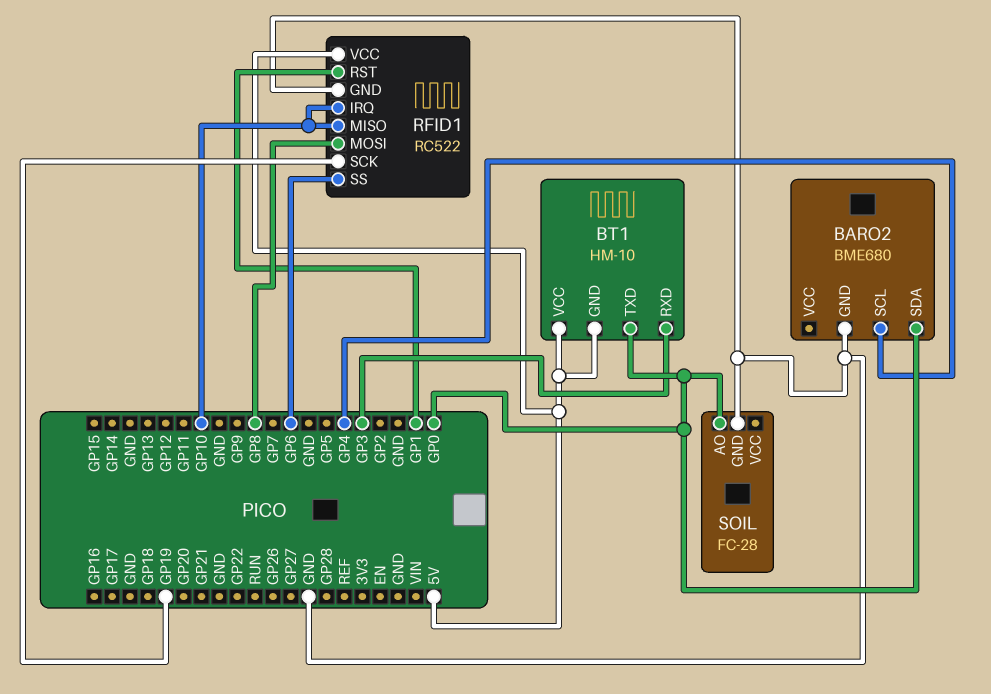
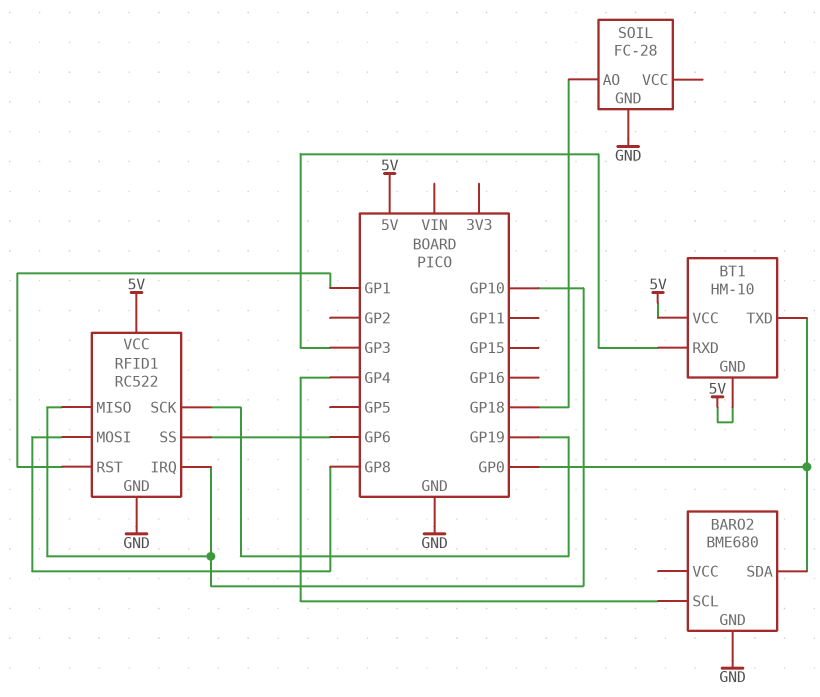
SOIL pin AO: GP0 -> GP18

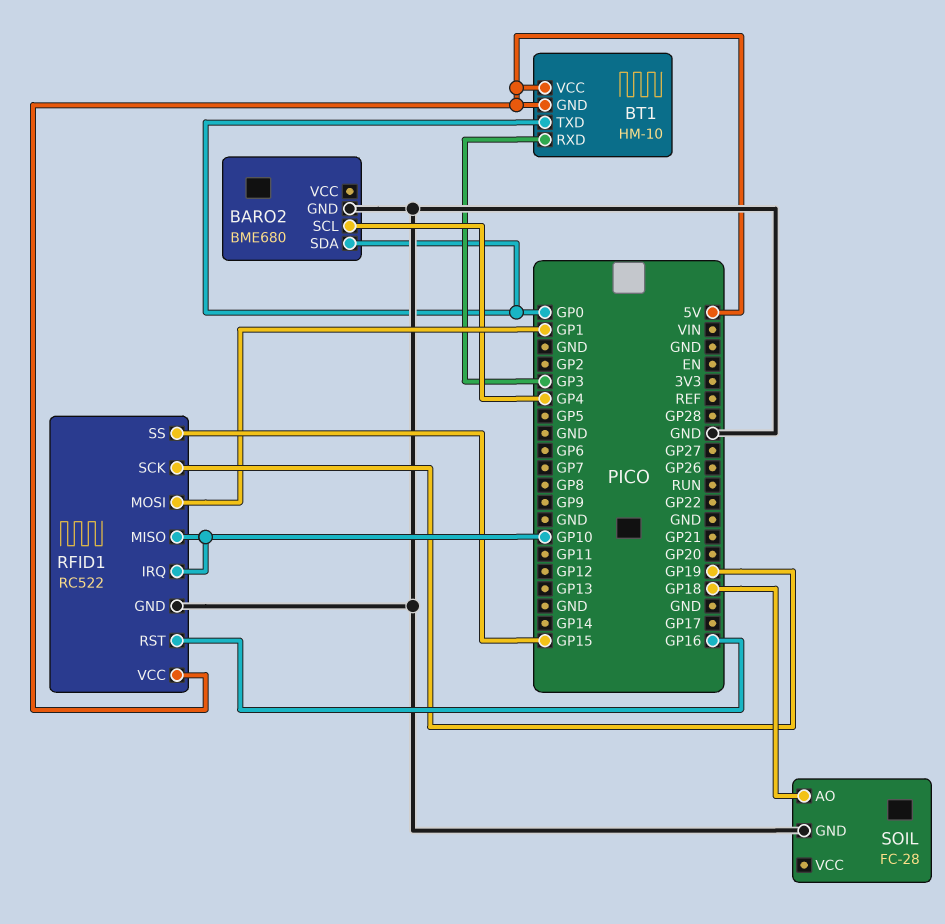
RFID1 pin MOSI: GP8 -> GP1
RFID1 pin RST: GP1 -> GP16
RFID1 pin SS: GP6 -> GP15

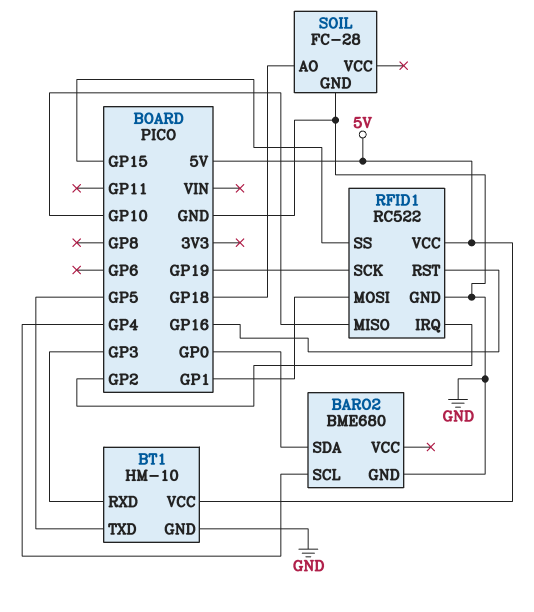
BT1 pin GND: 5V -> GND
BT1 pin TXD: GP0 -> GP5
RFID1 pin IRQ: GP10 -> GP2

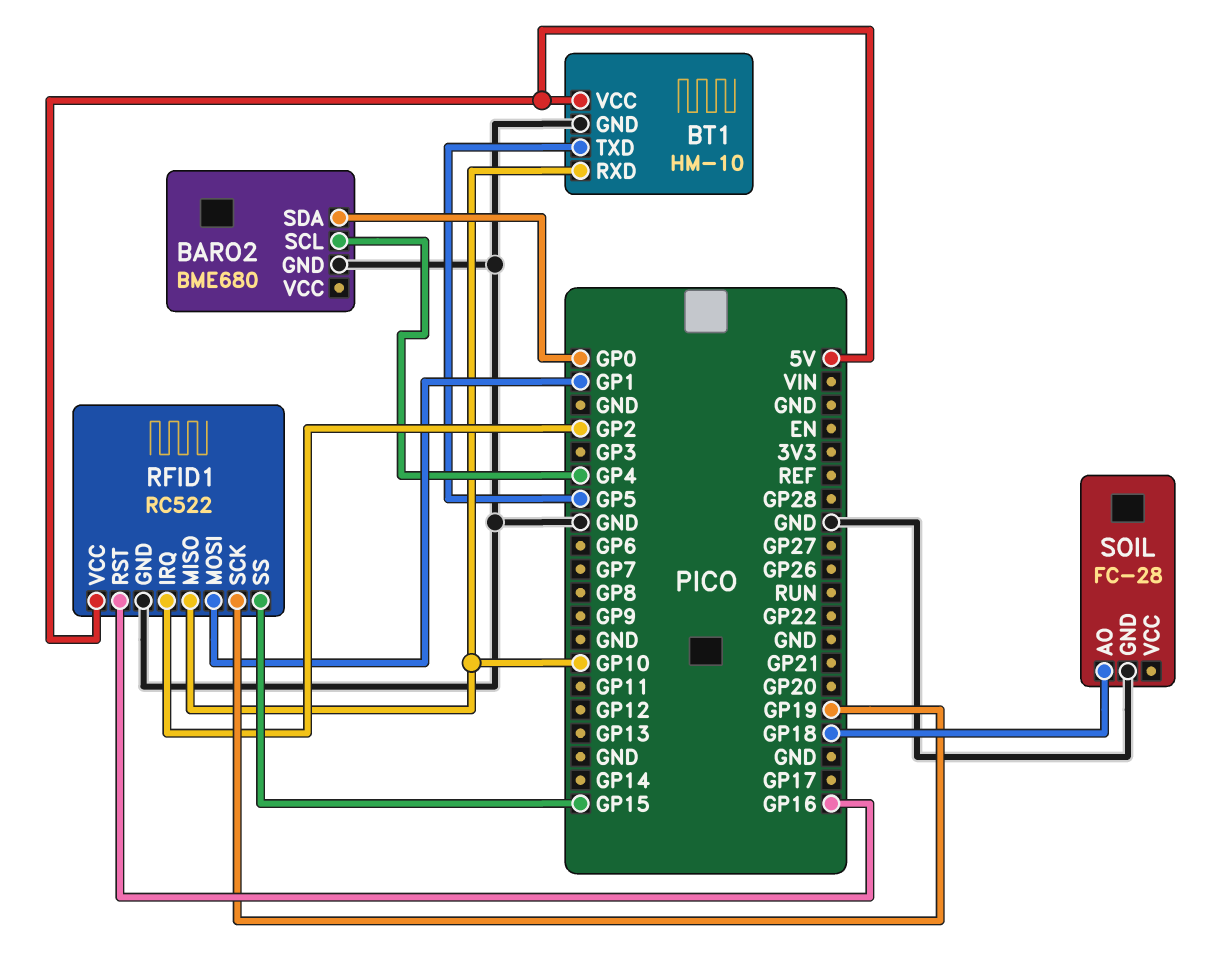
BT1 pin RXD: GP3 -> GP10

